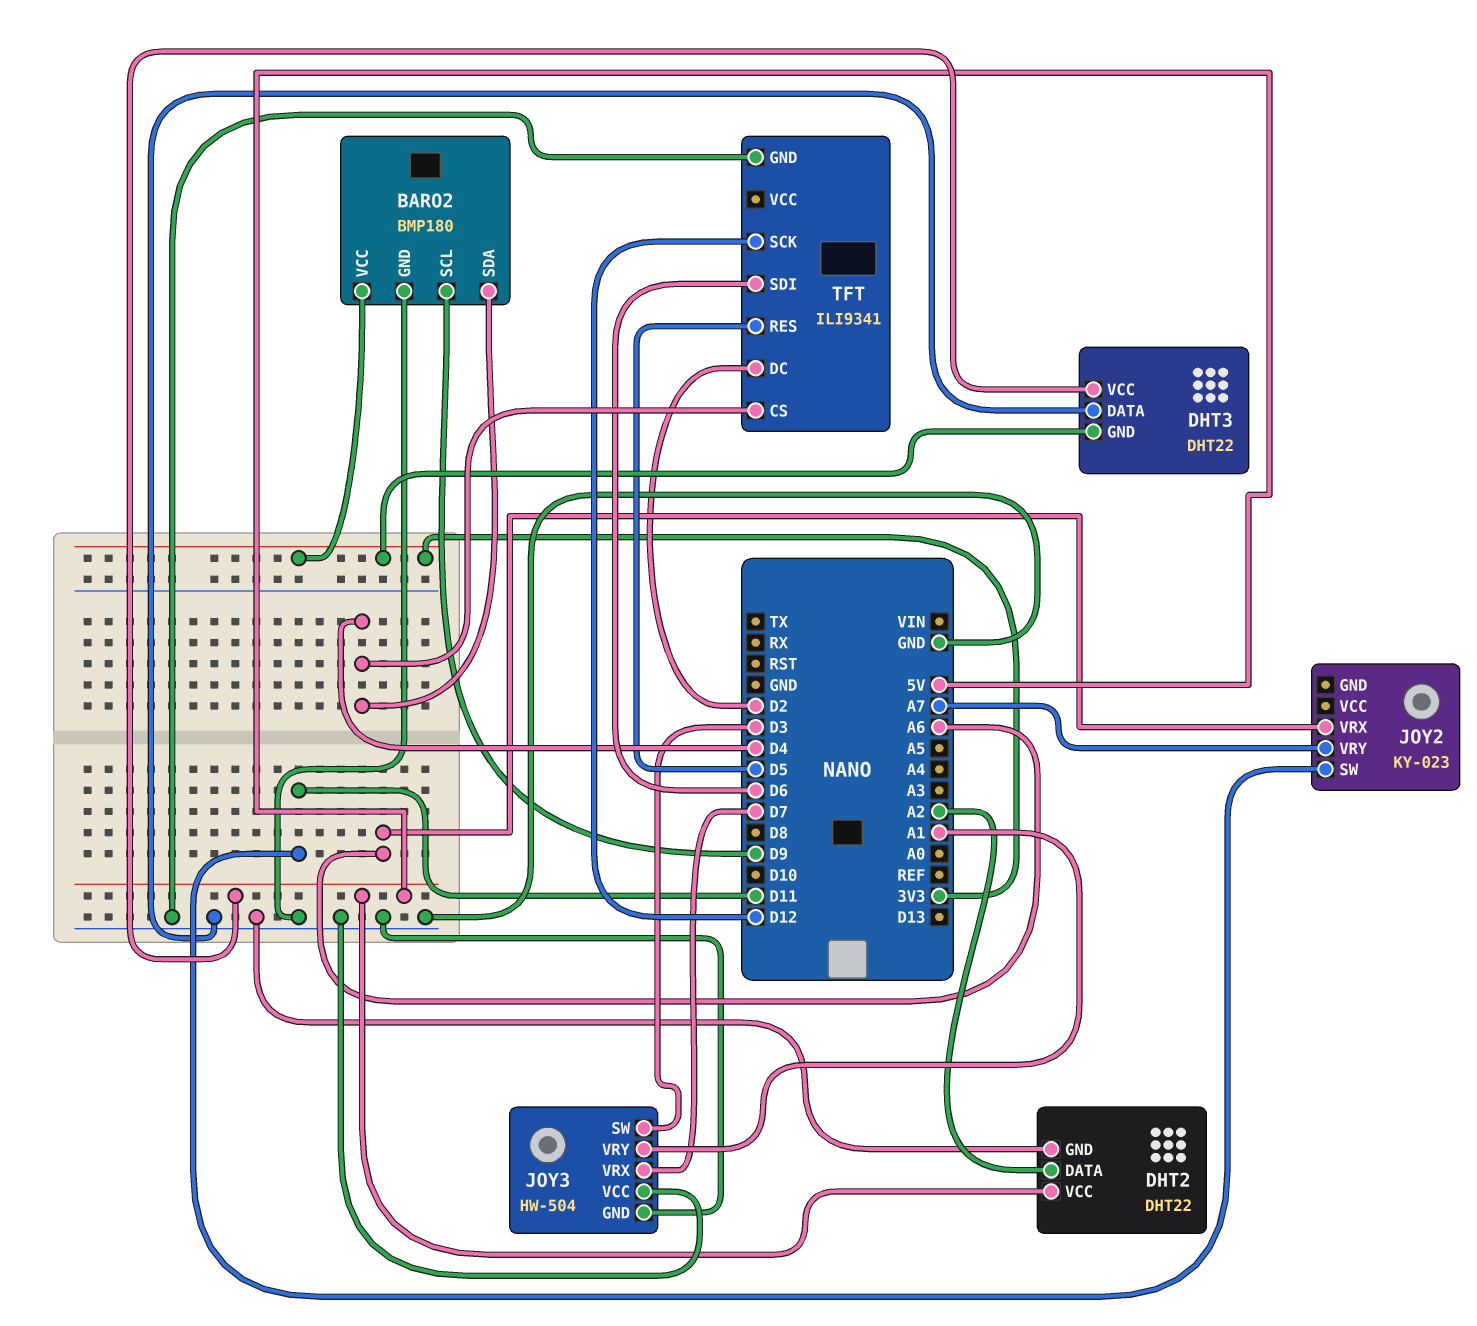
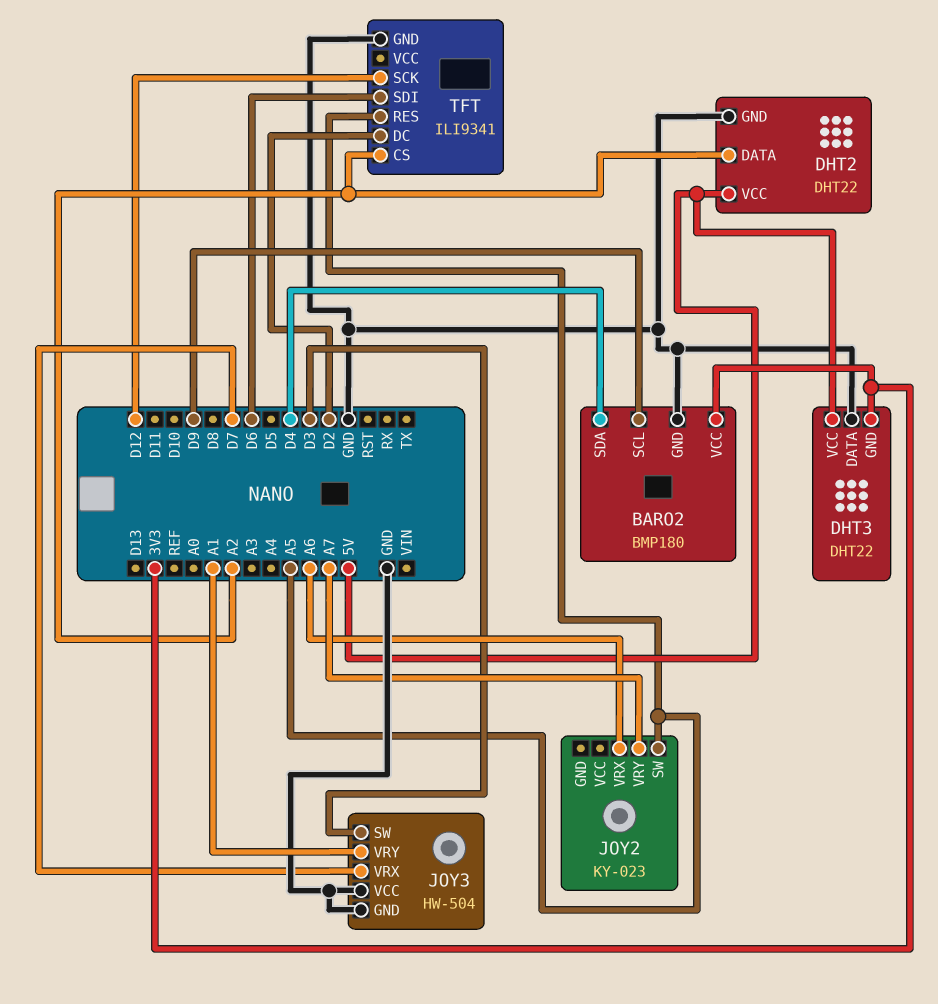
JOY2 pin SW: D11 -> A5
TFT pin CS: D4 -> A2
TFT pin RES: D5 -> A5

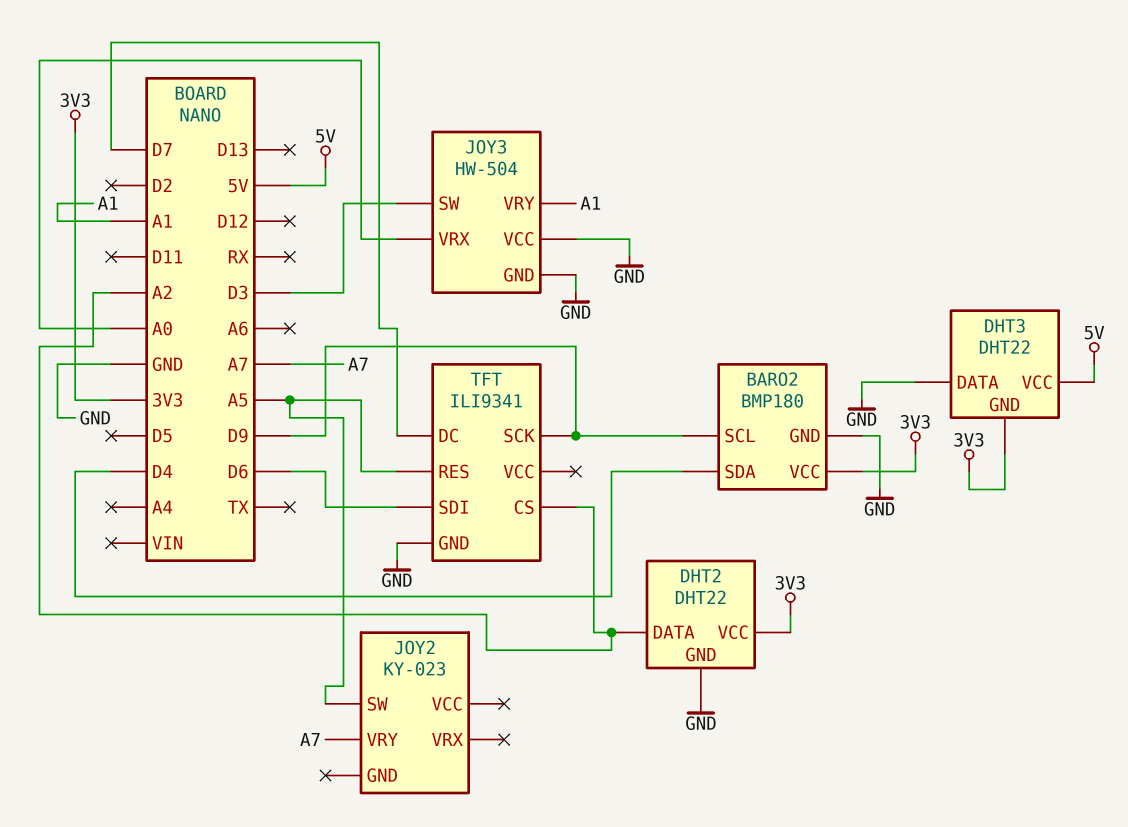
DHT2 pin VCC: 5V -> 3V3
JOY2 pin VRX: A6 -> none
JOY3 pin VRX: D7 -> A0
TFT pin DC: D2 -> D7
TFT pin SCK: D12 -> D9

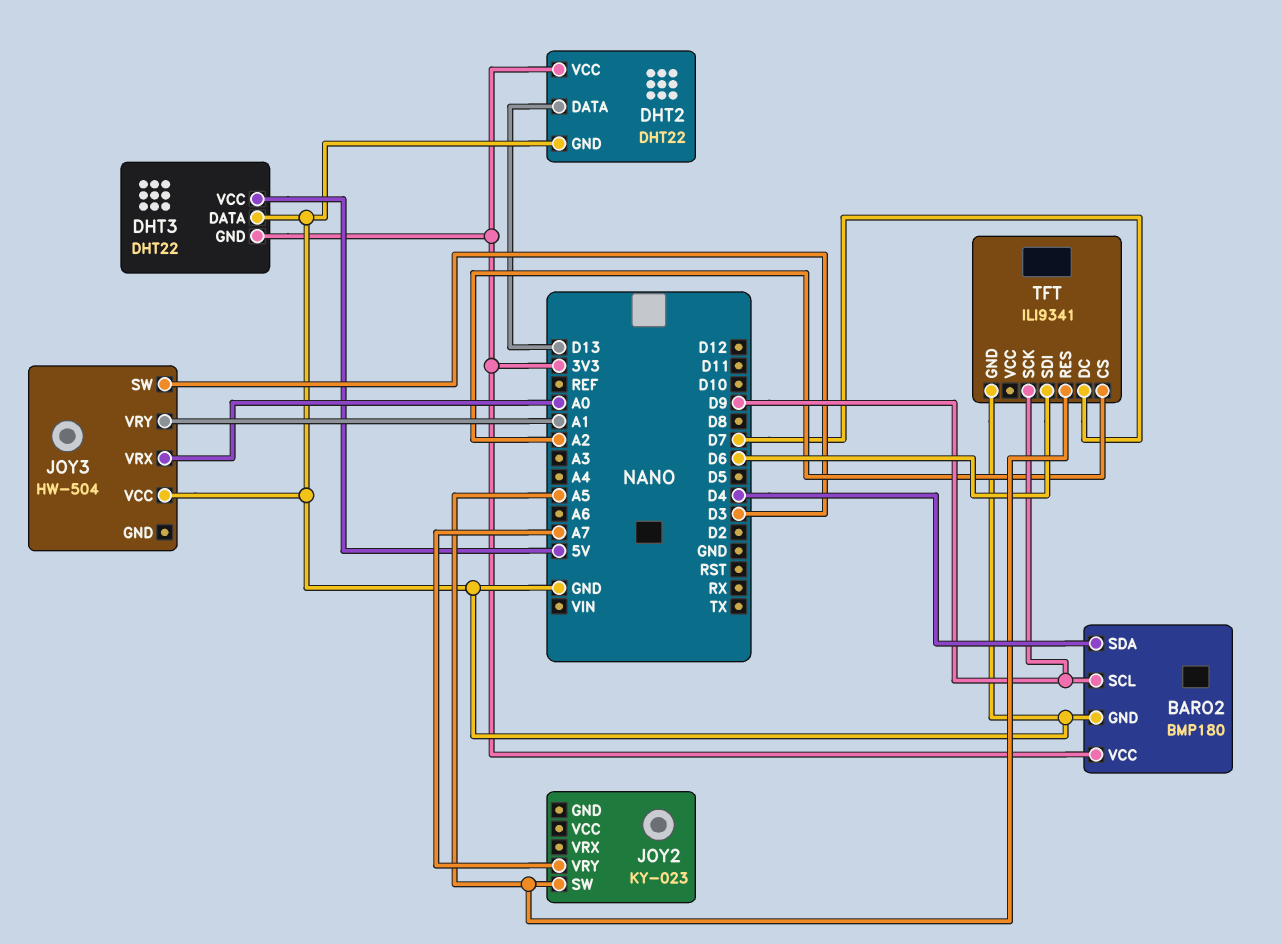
DHT2 pin DATA: A2 -> D13
JOY3 pin GND: GND -> none

